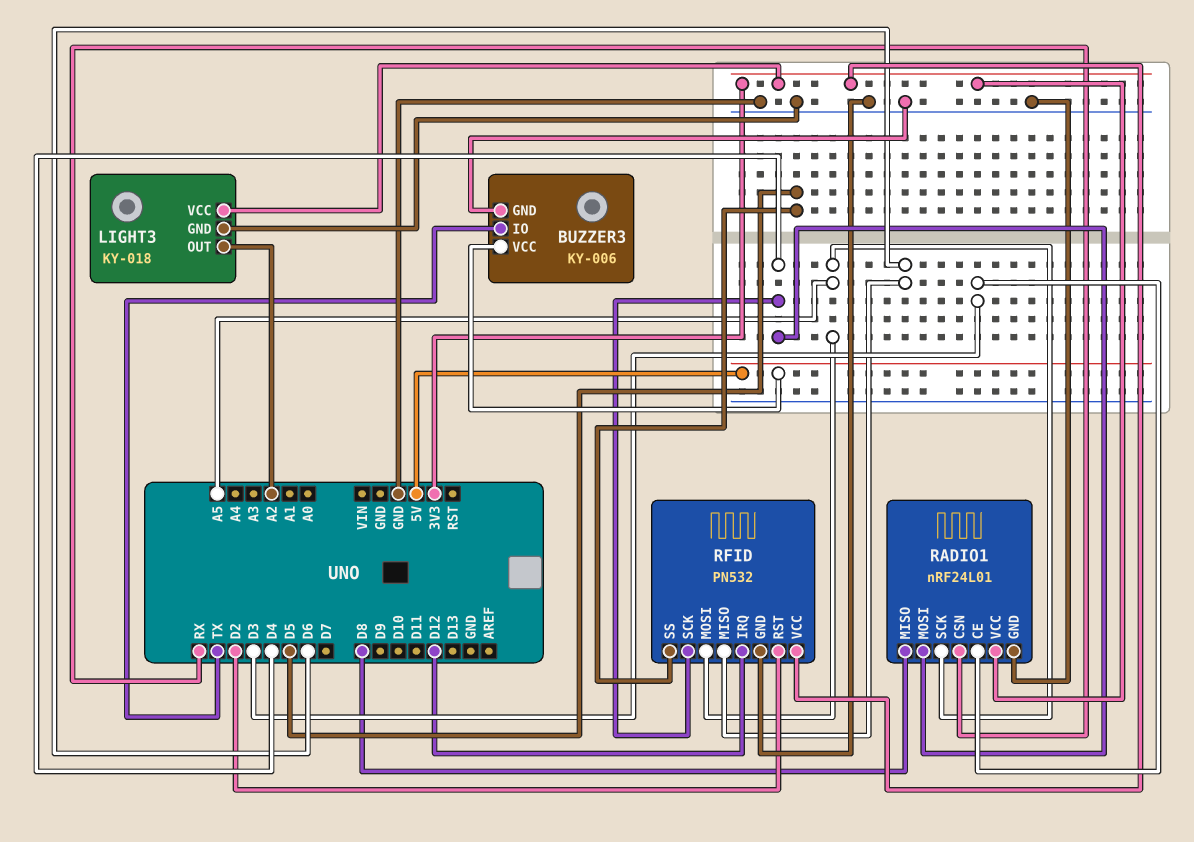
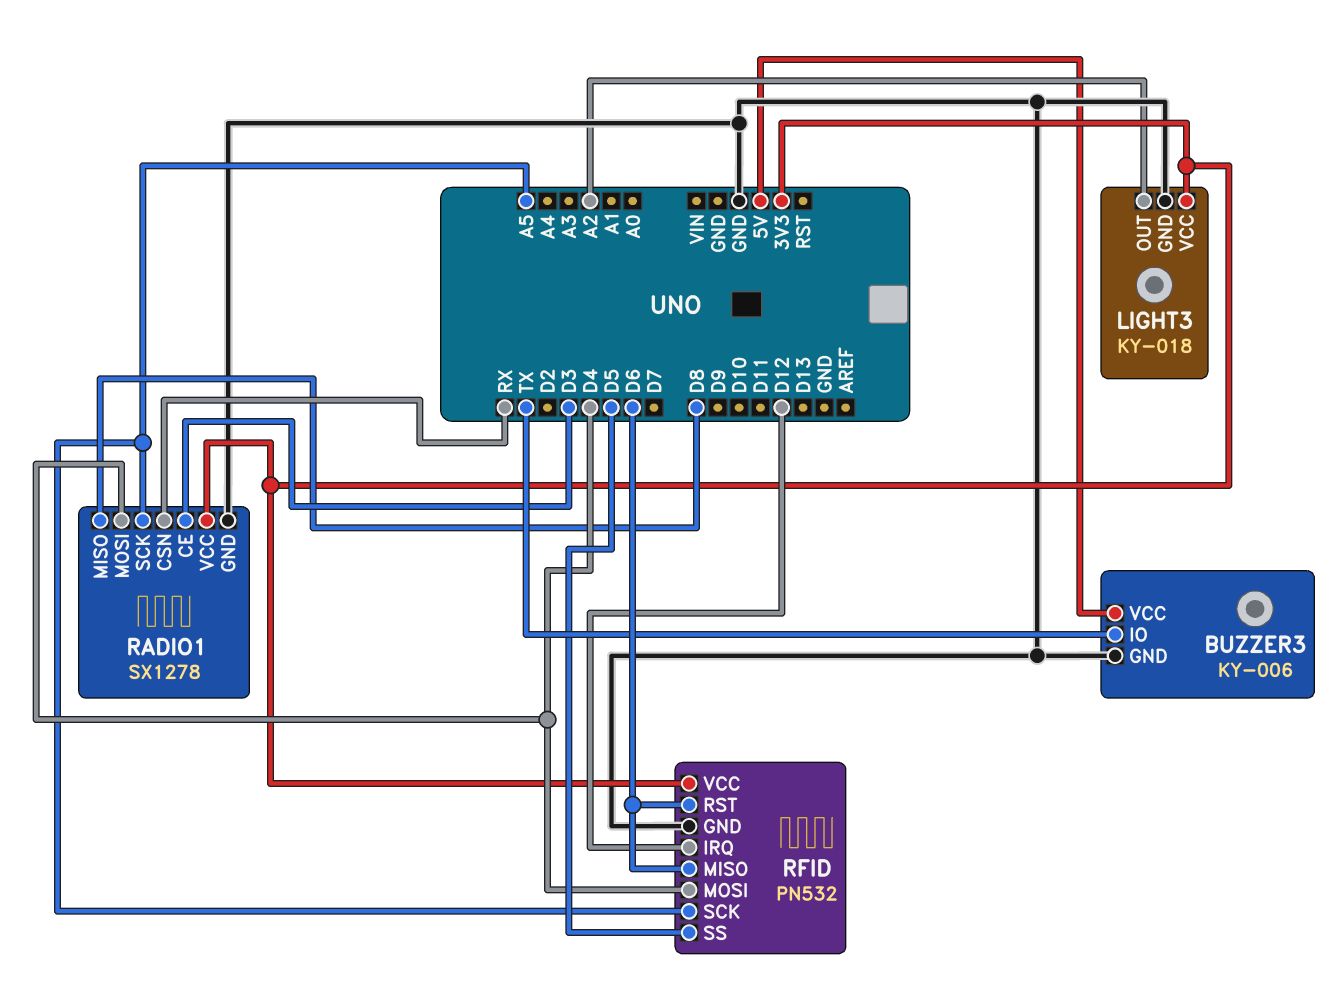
RADIO1: nRF24L01 -> SX1278
RFID pin MOSI: A5 -> D4
RFID pin RST: D2 -> D6
RFID pin SCK: D4 -> A5

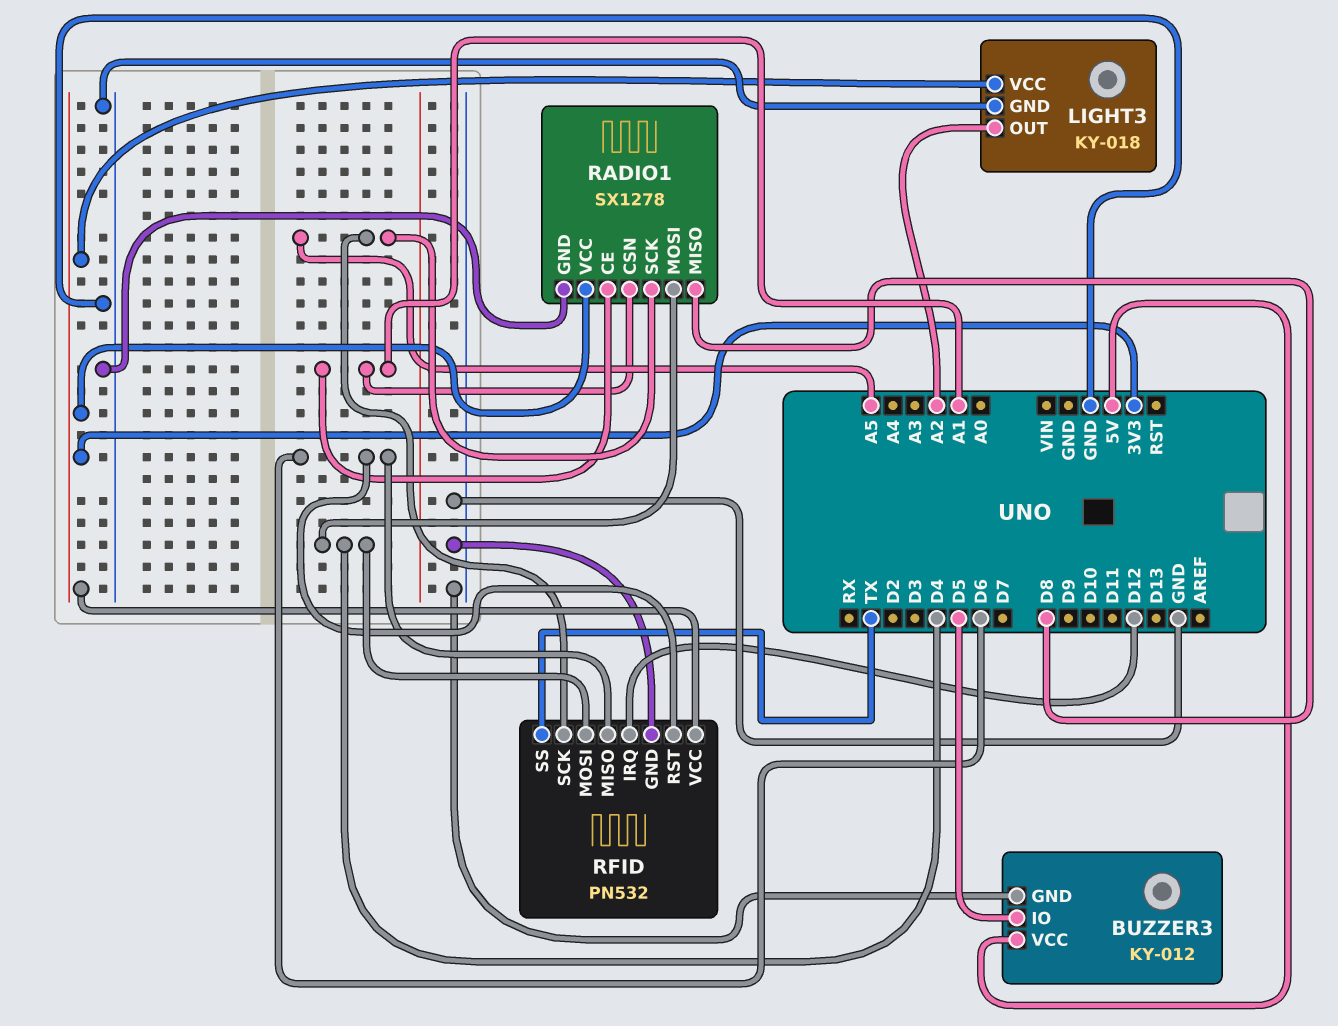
BUZZER3: KY-006 -> KY-012
BUZZER3 pin IO: TX -> D5
RADIO1 pin CE: D3 -> A1
RADIO1 pin CSN: RX -> A1
RFID pin SS: D5 -> TX

